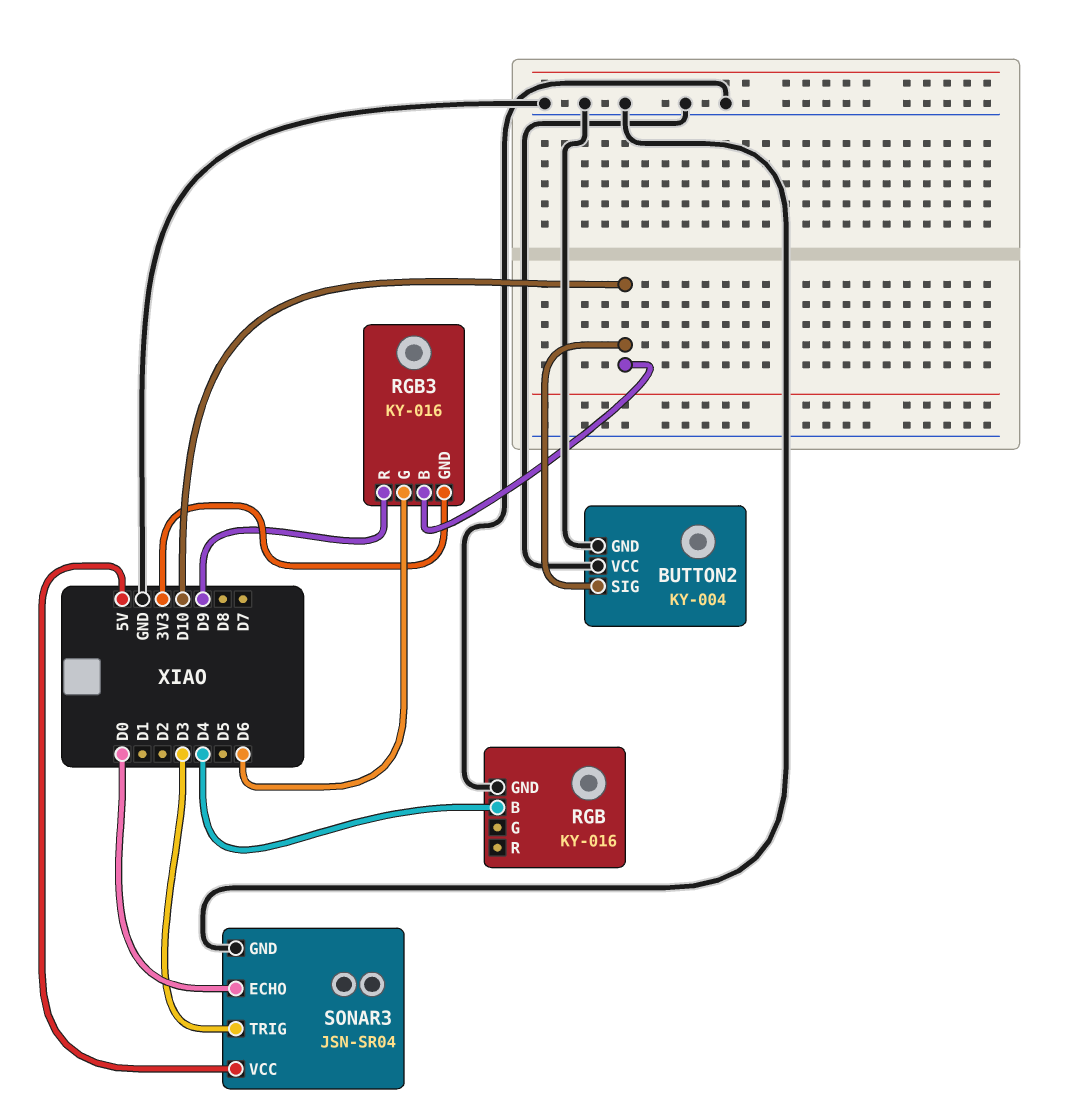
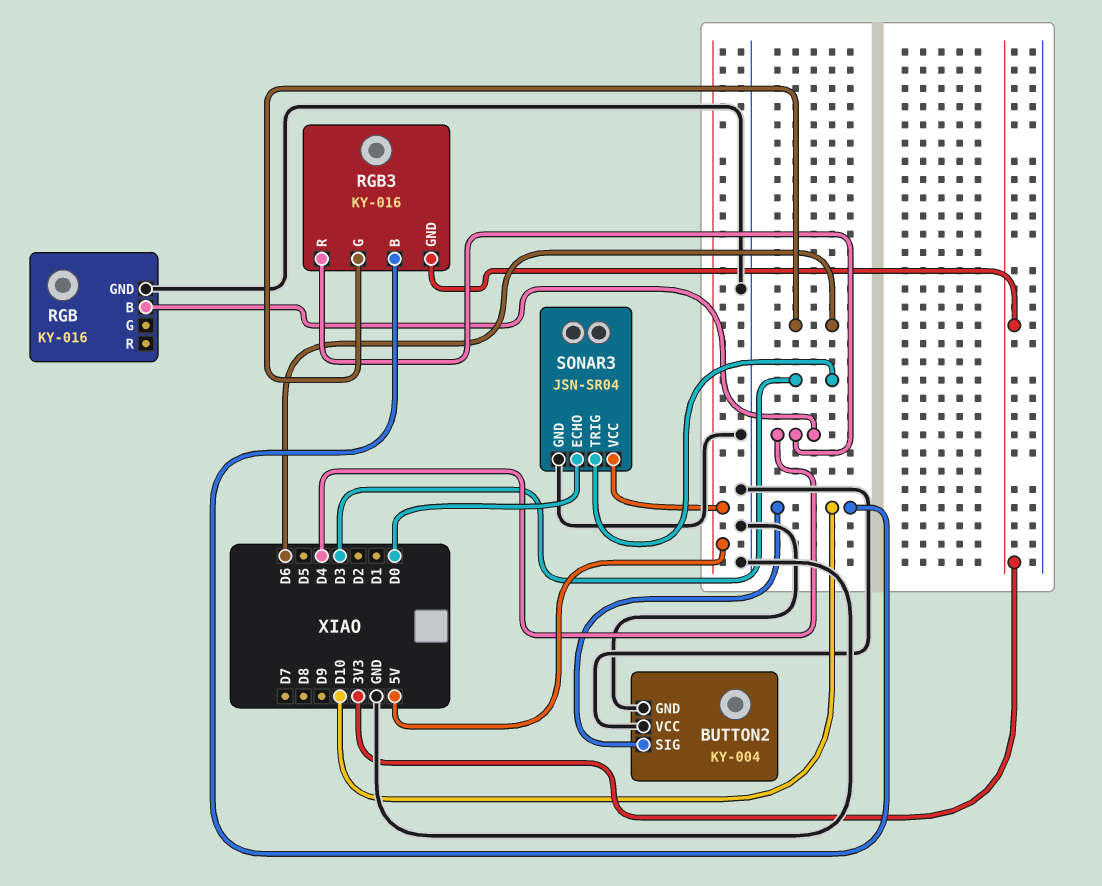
RGB3 pin R: D9 -> D4

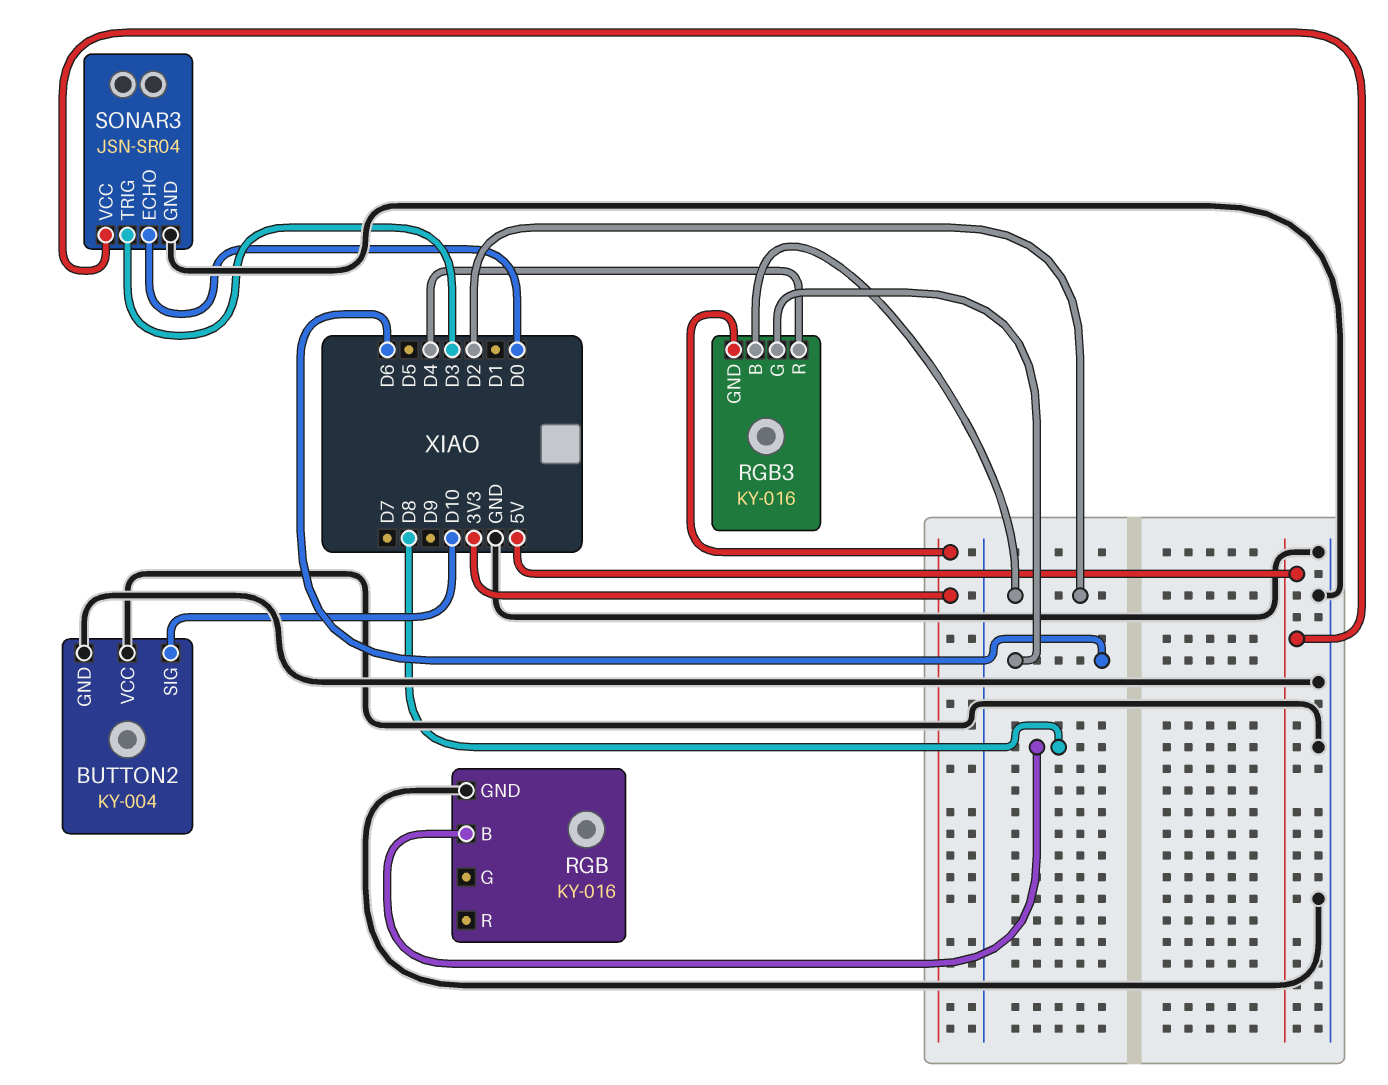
RGB pin B: D4 -> D8
RGB3 pin B: D10 -> D2

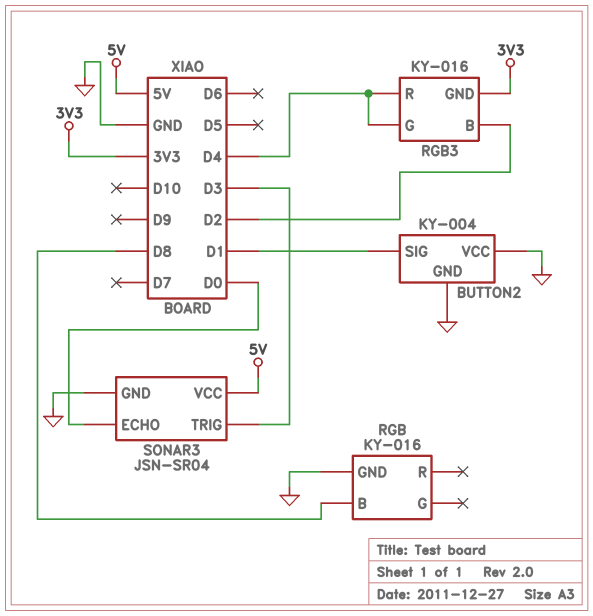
BUTTON2 pin SIG: D10 -> D1
RGB3 pin G: D6 -> D4

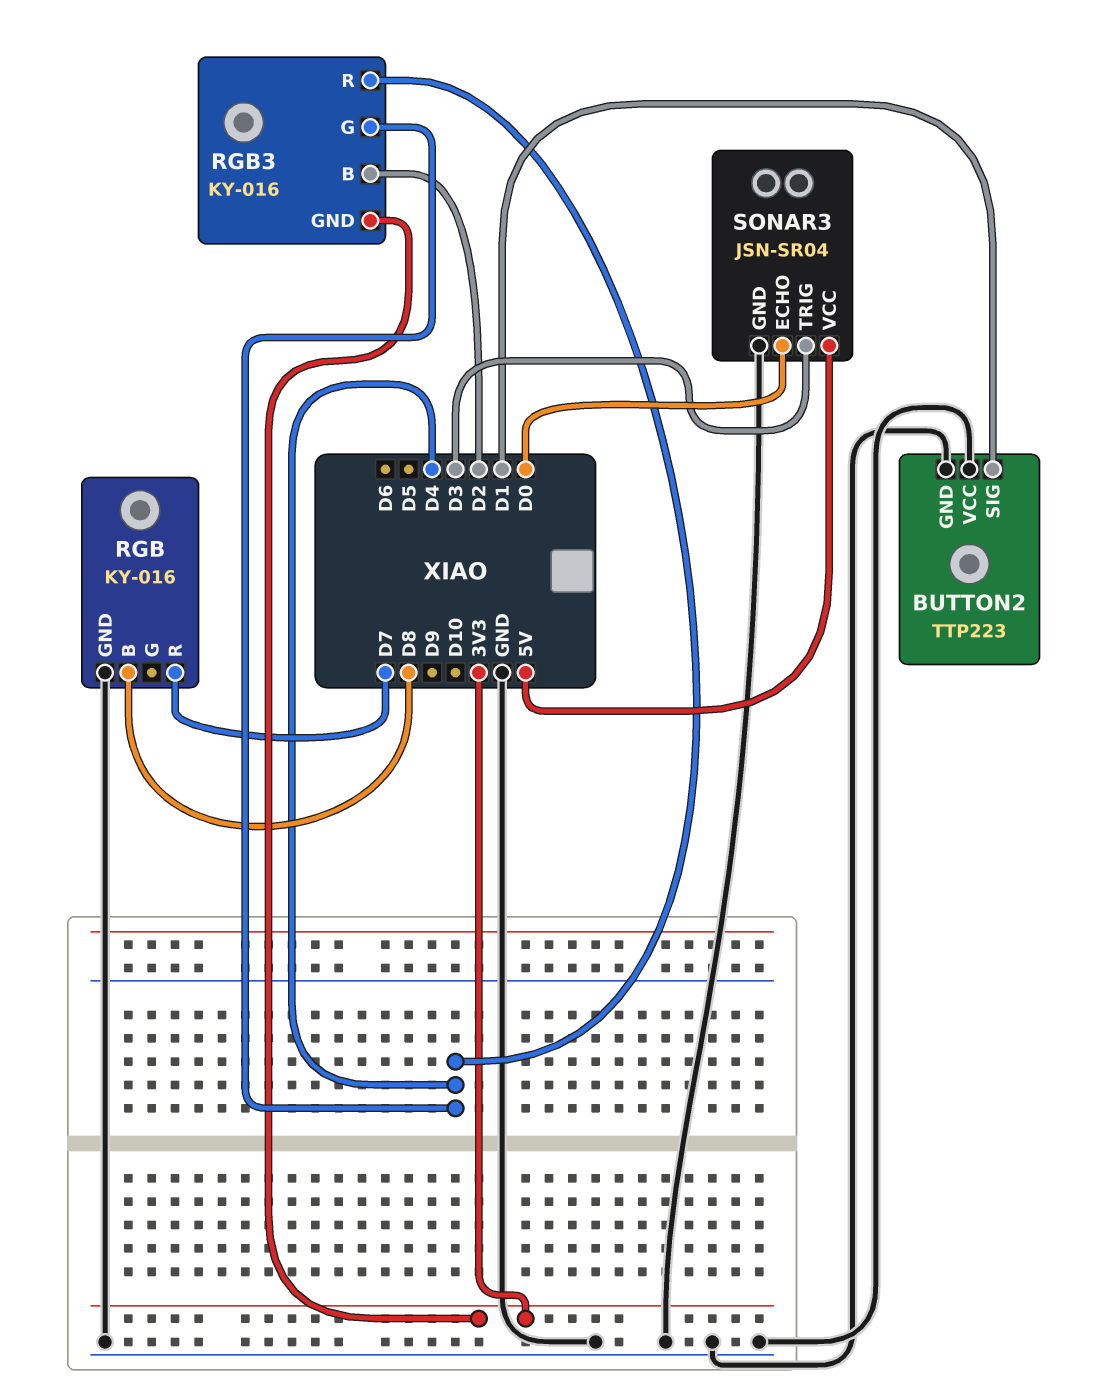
BUTTON2: KY-004 -> TTP223
RGB pin R: none -> D7

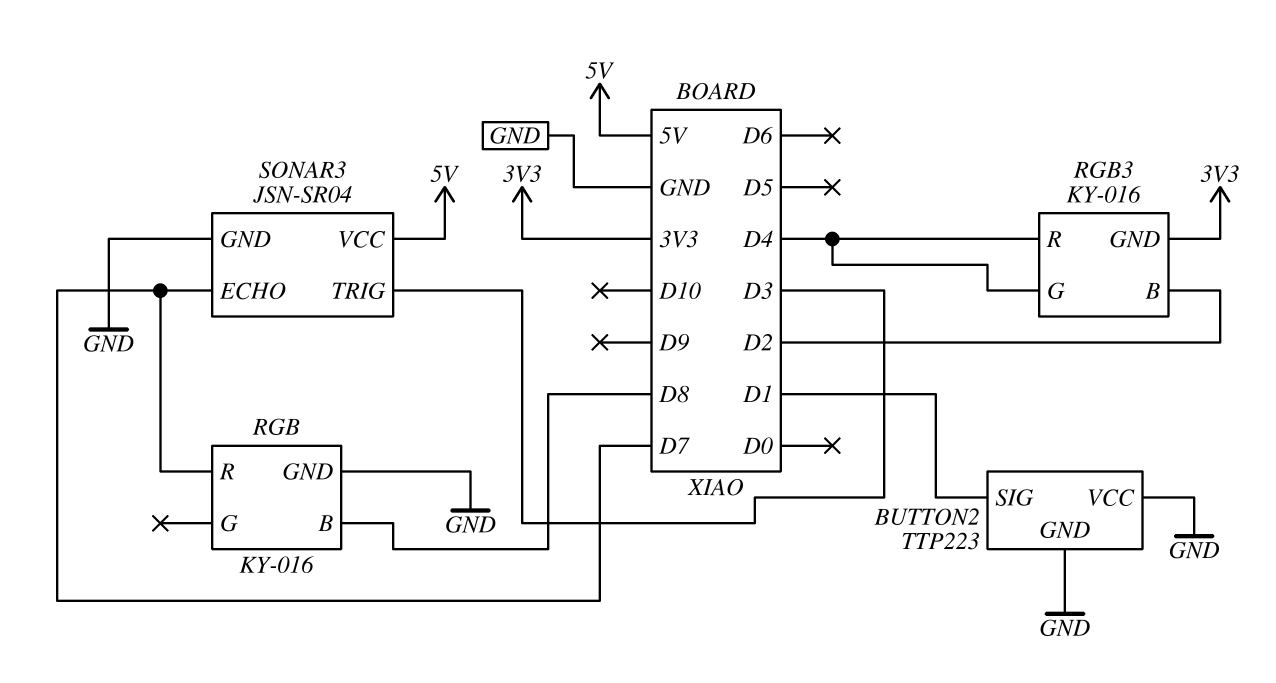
SONAR3 pin ECHO: D0 -> D7

